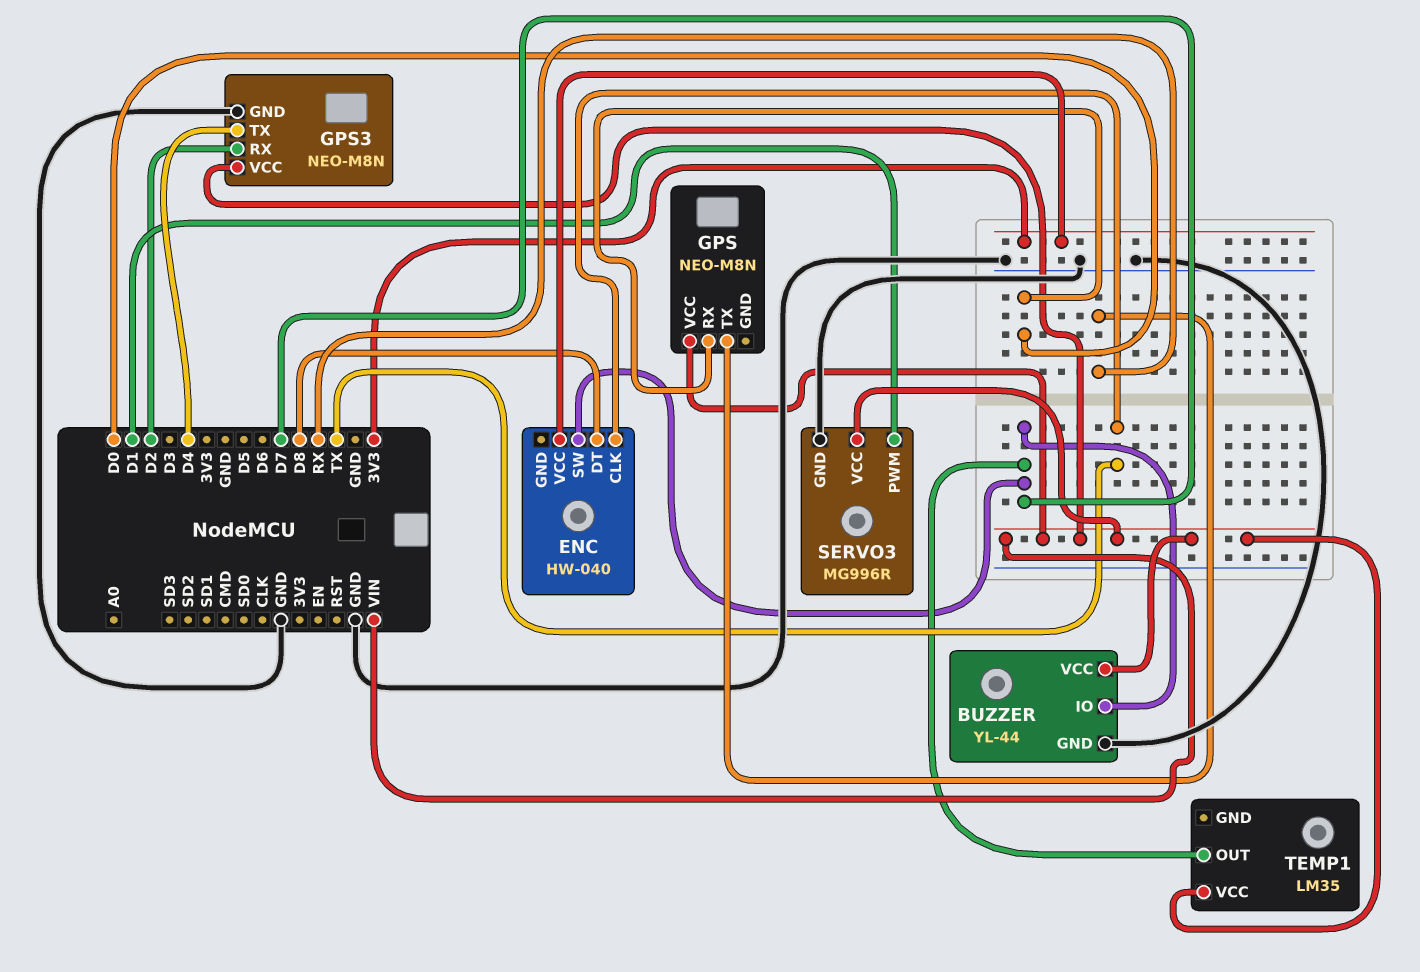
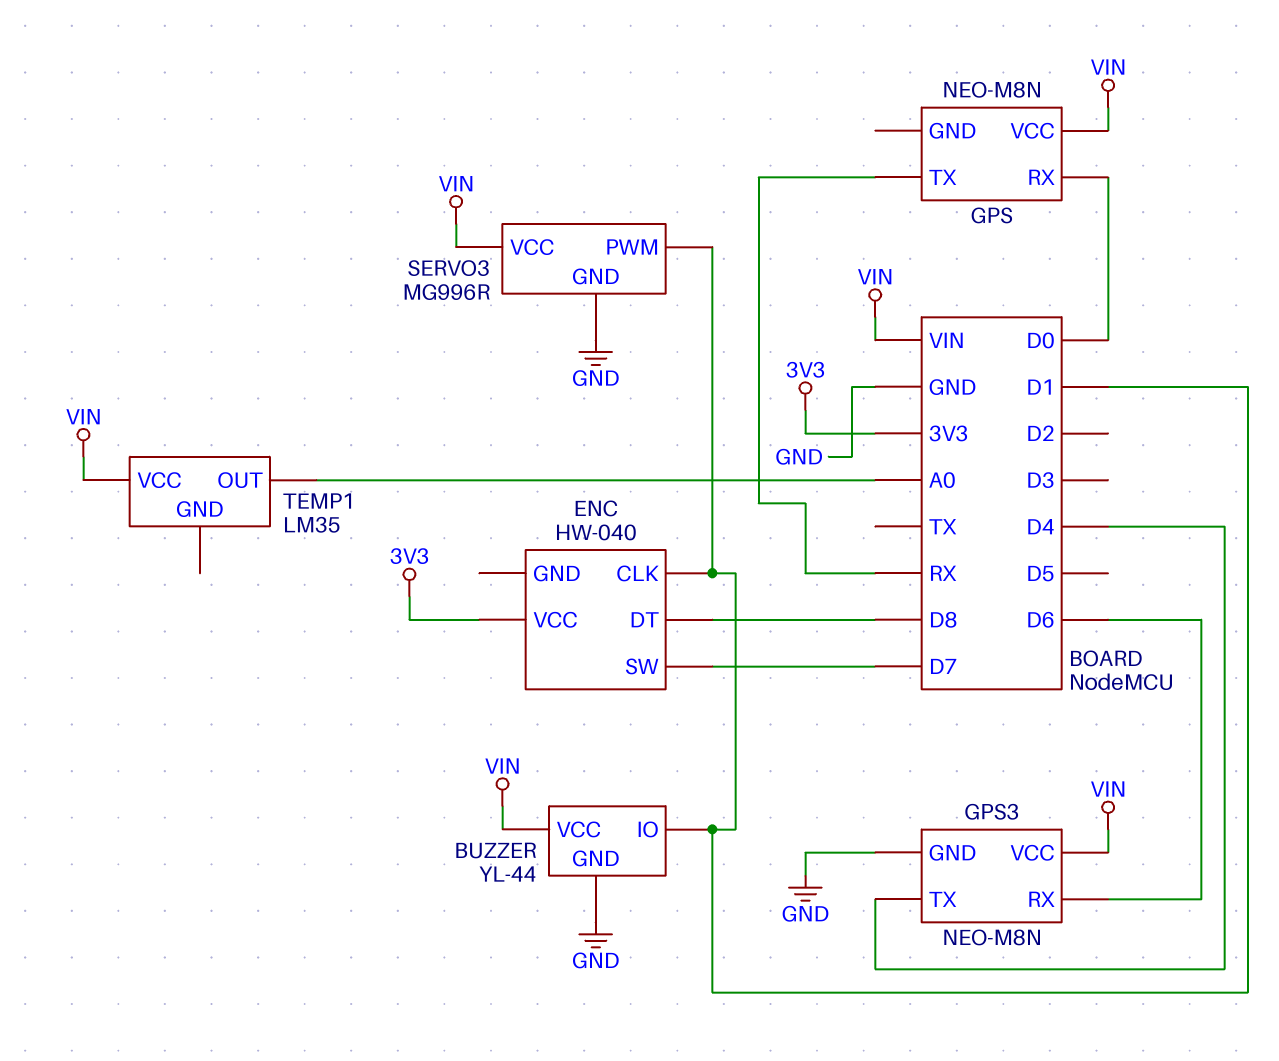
BUZZER pin IO: D7 -> D1
ENC pin CLK: TX -> D1
GPS3 pin RX: D2 -> D6
TEMP1 pin OUT: D7 -> A0

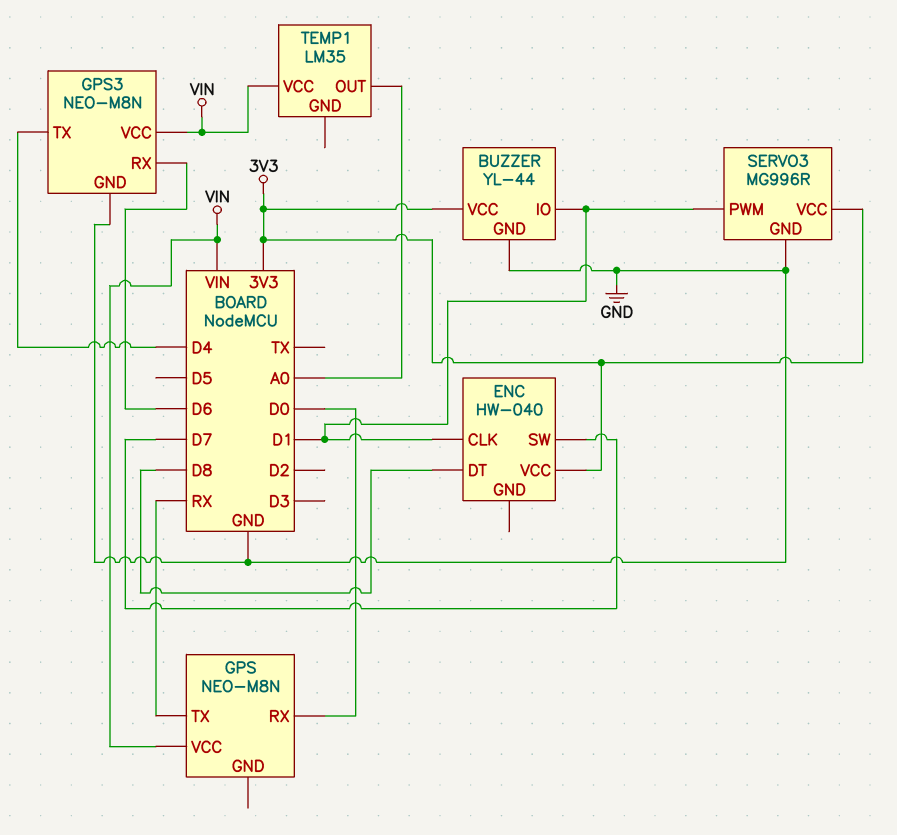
BUZZER pin VCC: VIN -> 3V3
SERVO3 pin VCC: VIN -> 3V3

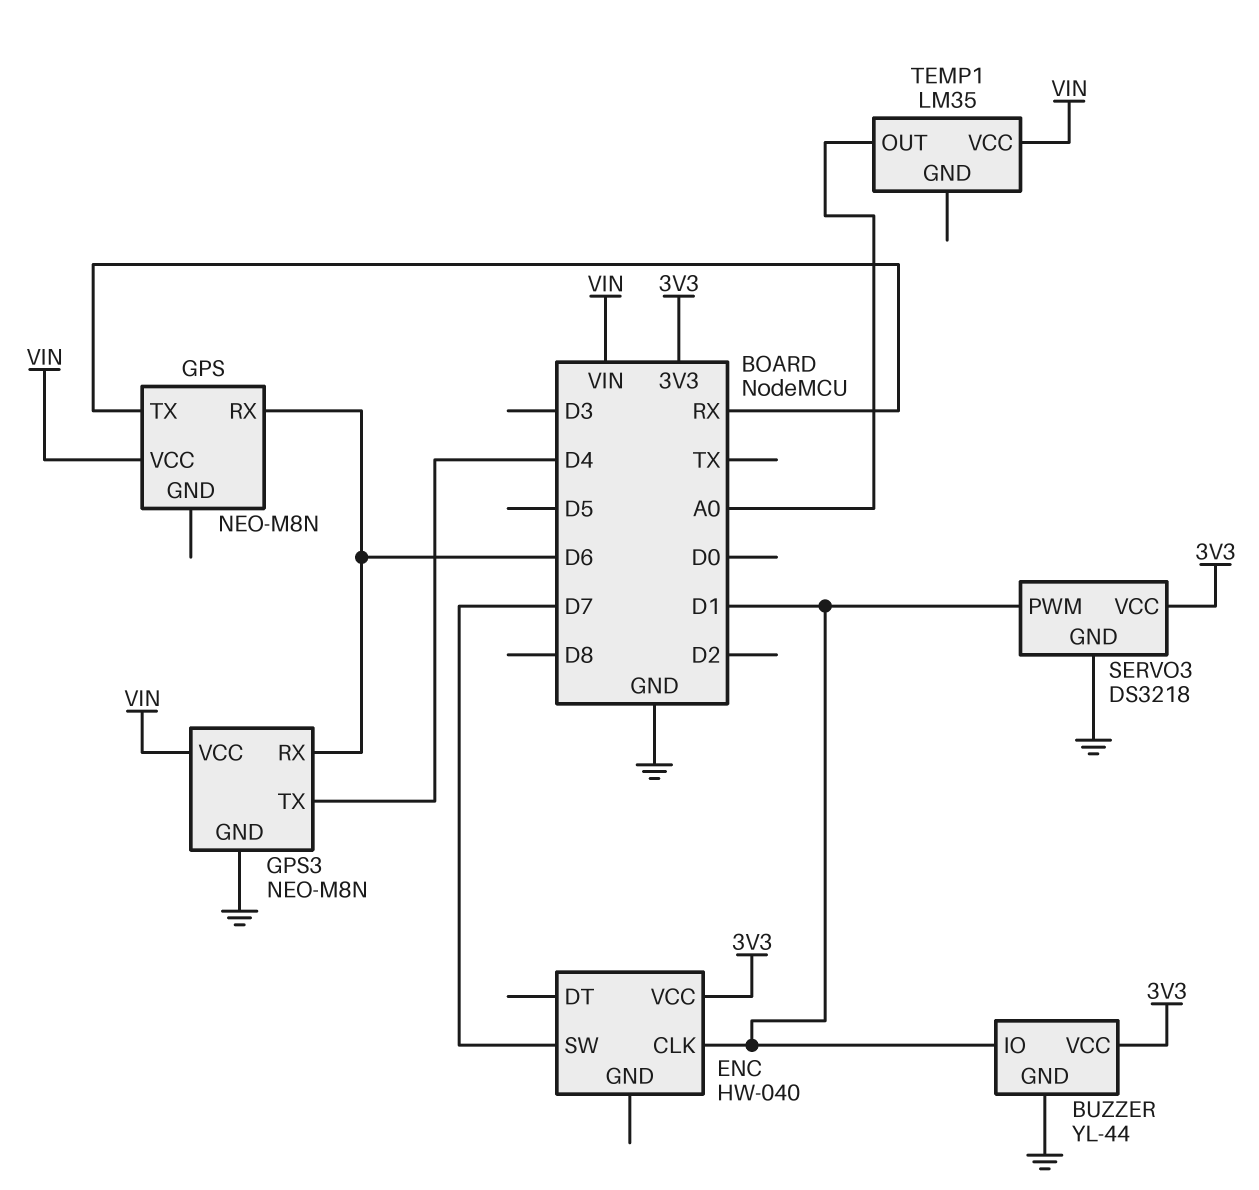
ENC pin DT: D8 -> none
GPS pin RX: D0 -> D6
SERVO3: MG996R -> DS3218

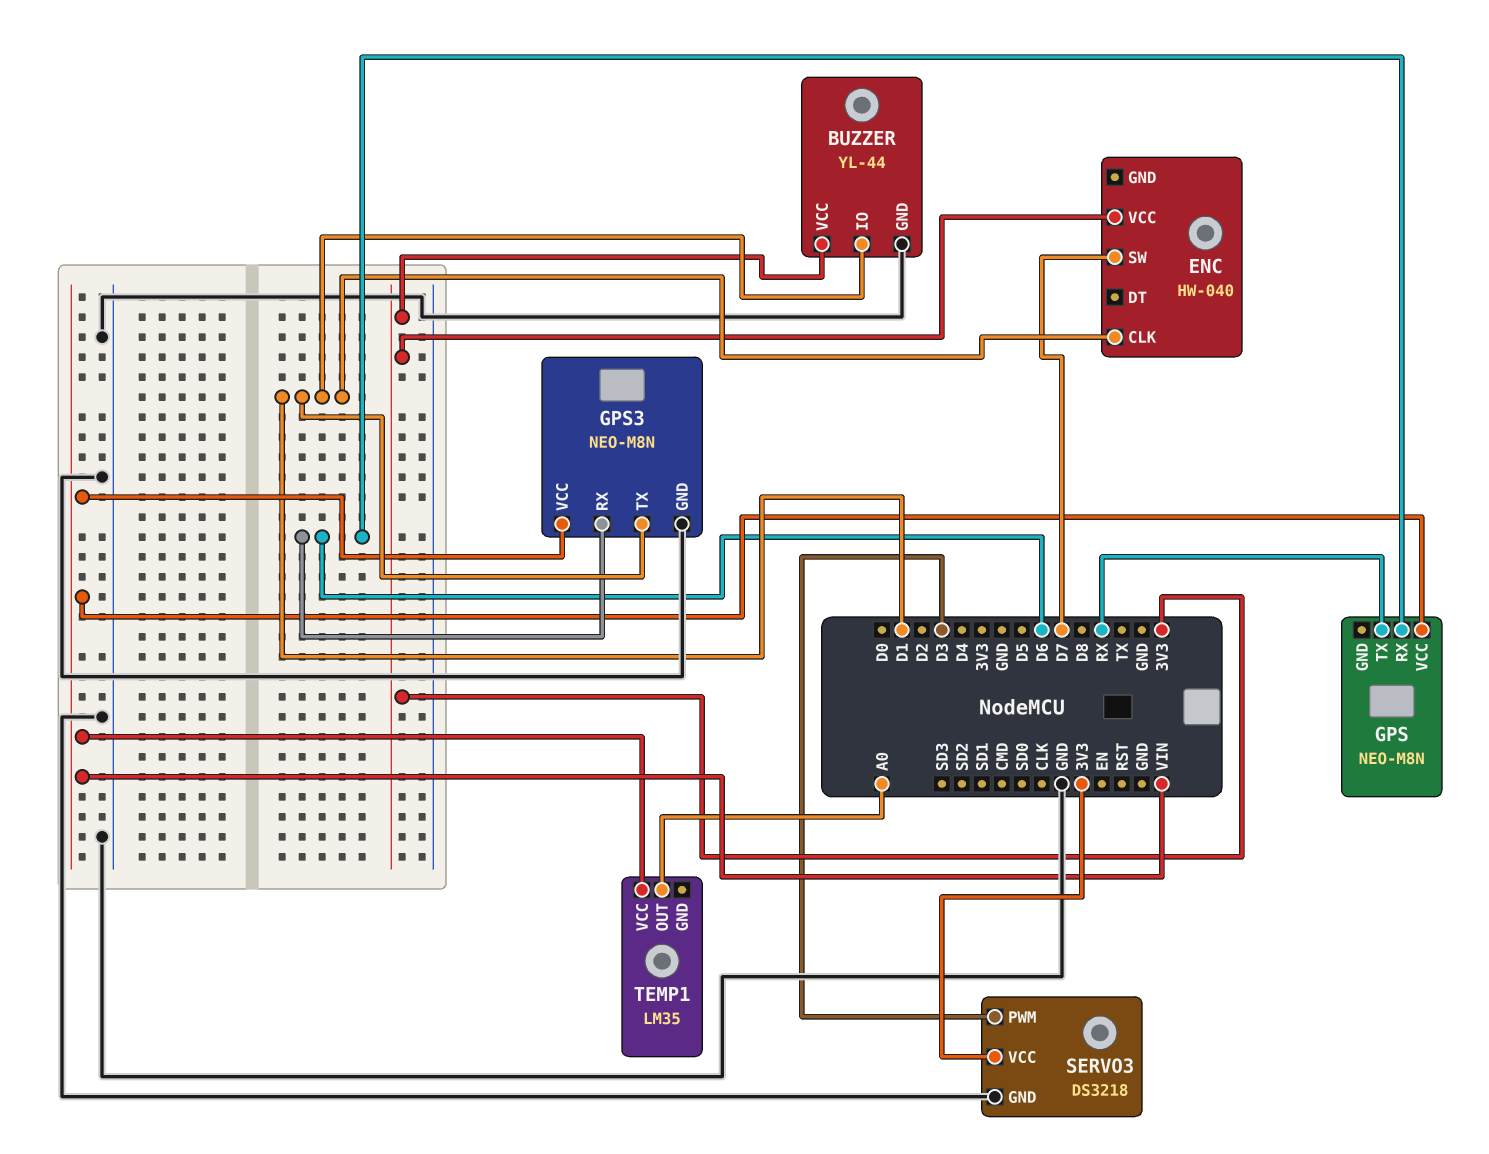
GPS3 pin TX: D4 -> D1
SERVO3 pin PWM: D1 -> D3

